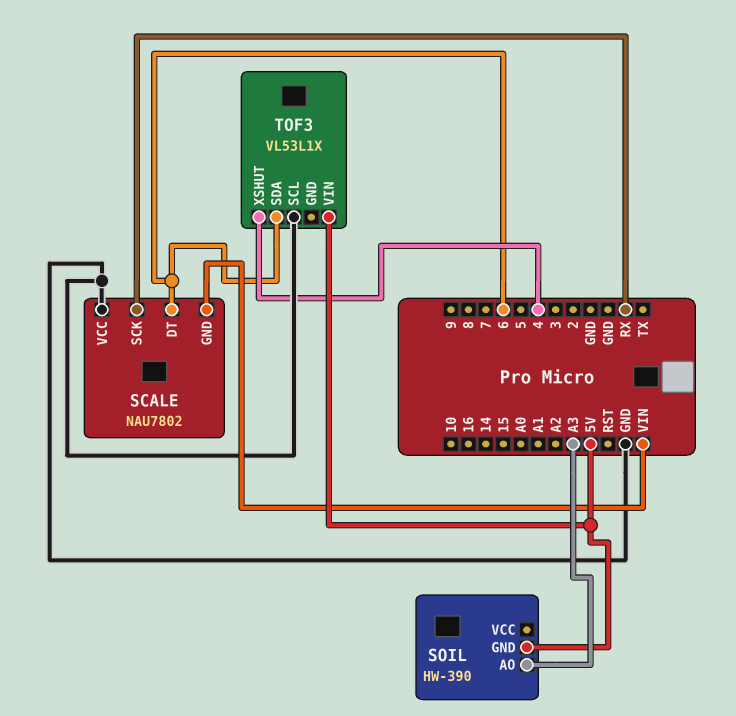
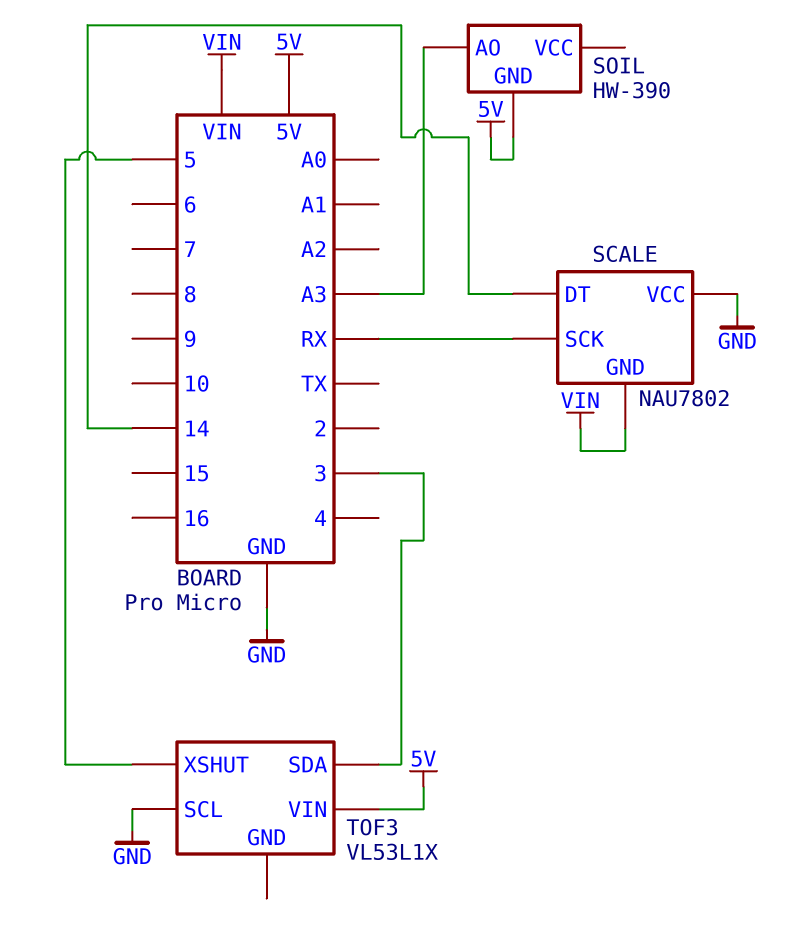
SCALE pin DT: 6 -> 14
TOF3 pin SDA: 6 -> 3
TOF3 pin XSHUT: 4 -> 5

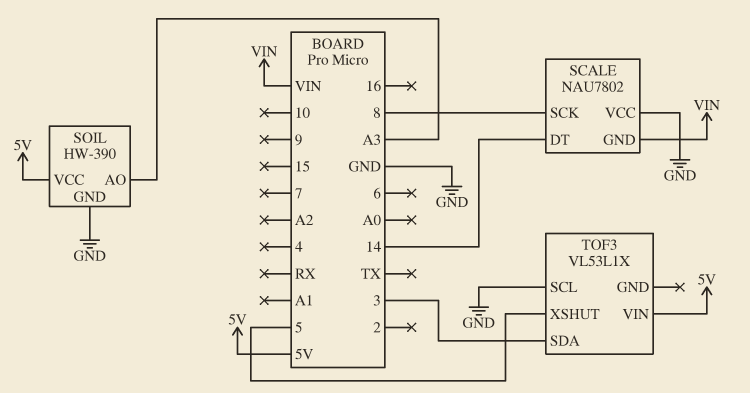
SCALE pin SCK: RX -> 8
SOIL pin GND: 5V -> GND
SOIL pin VCC: none -> 5V

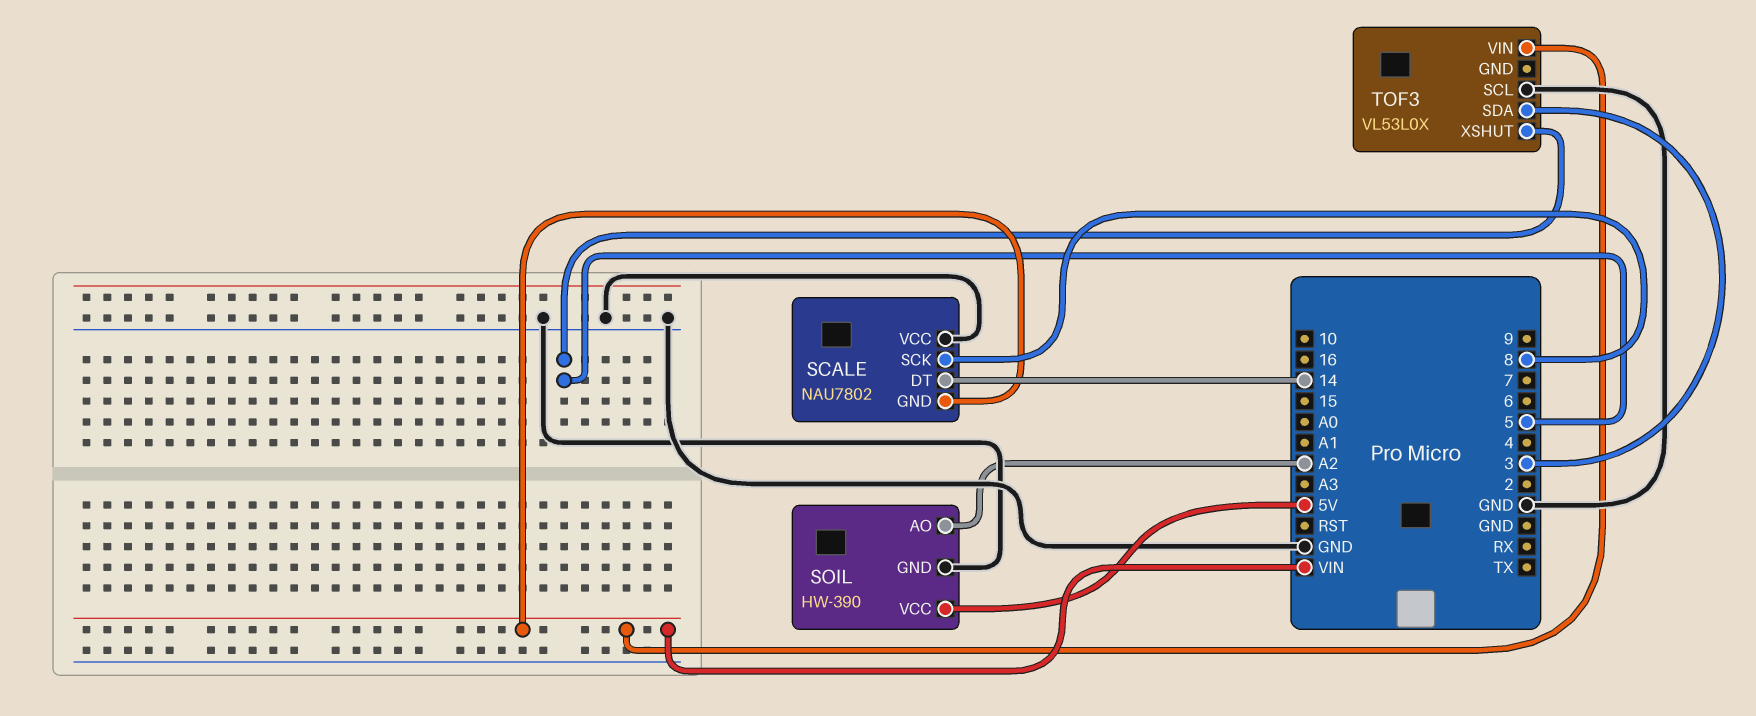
SOIL pin AO: A3 -> A2
TOF3: VL53L1X -> VL53L0X
TOF3 pin VIN: 5V -> VIN

